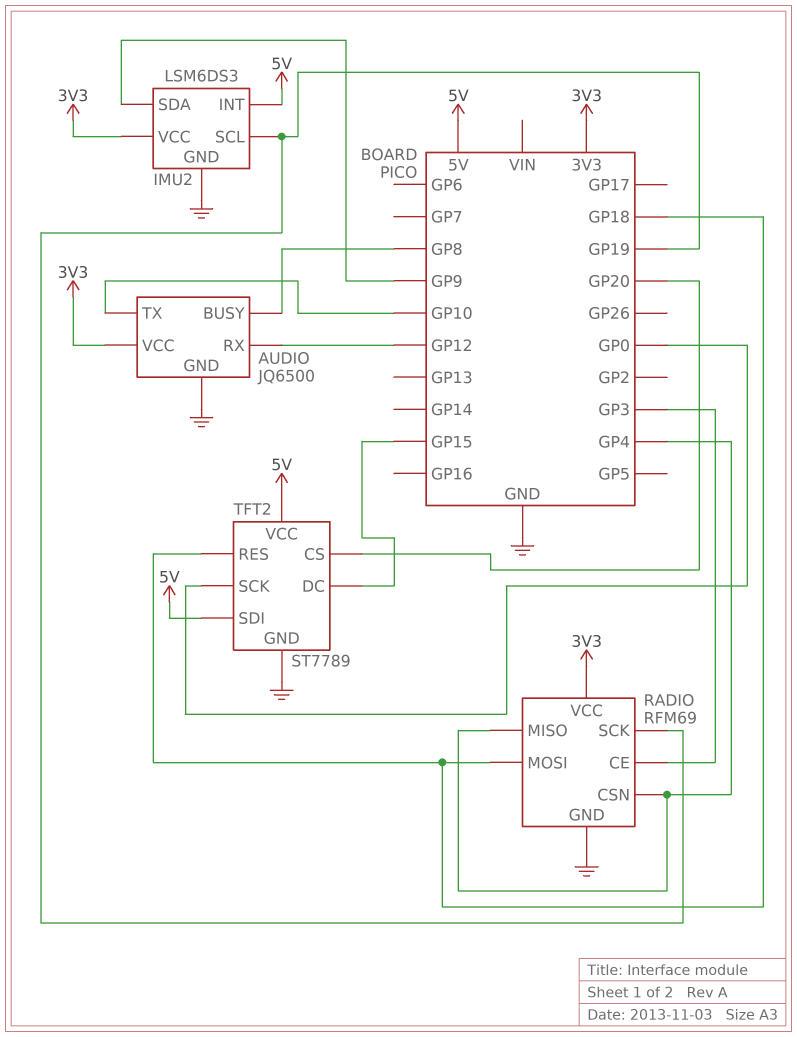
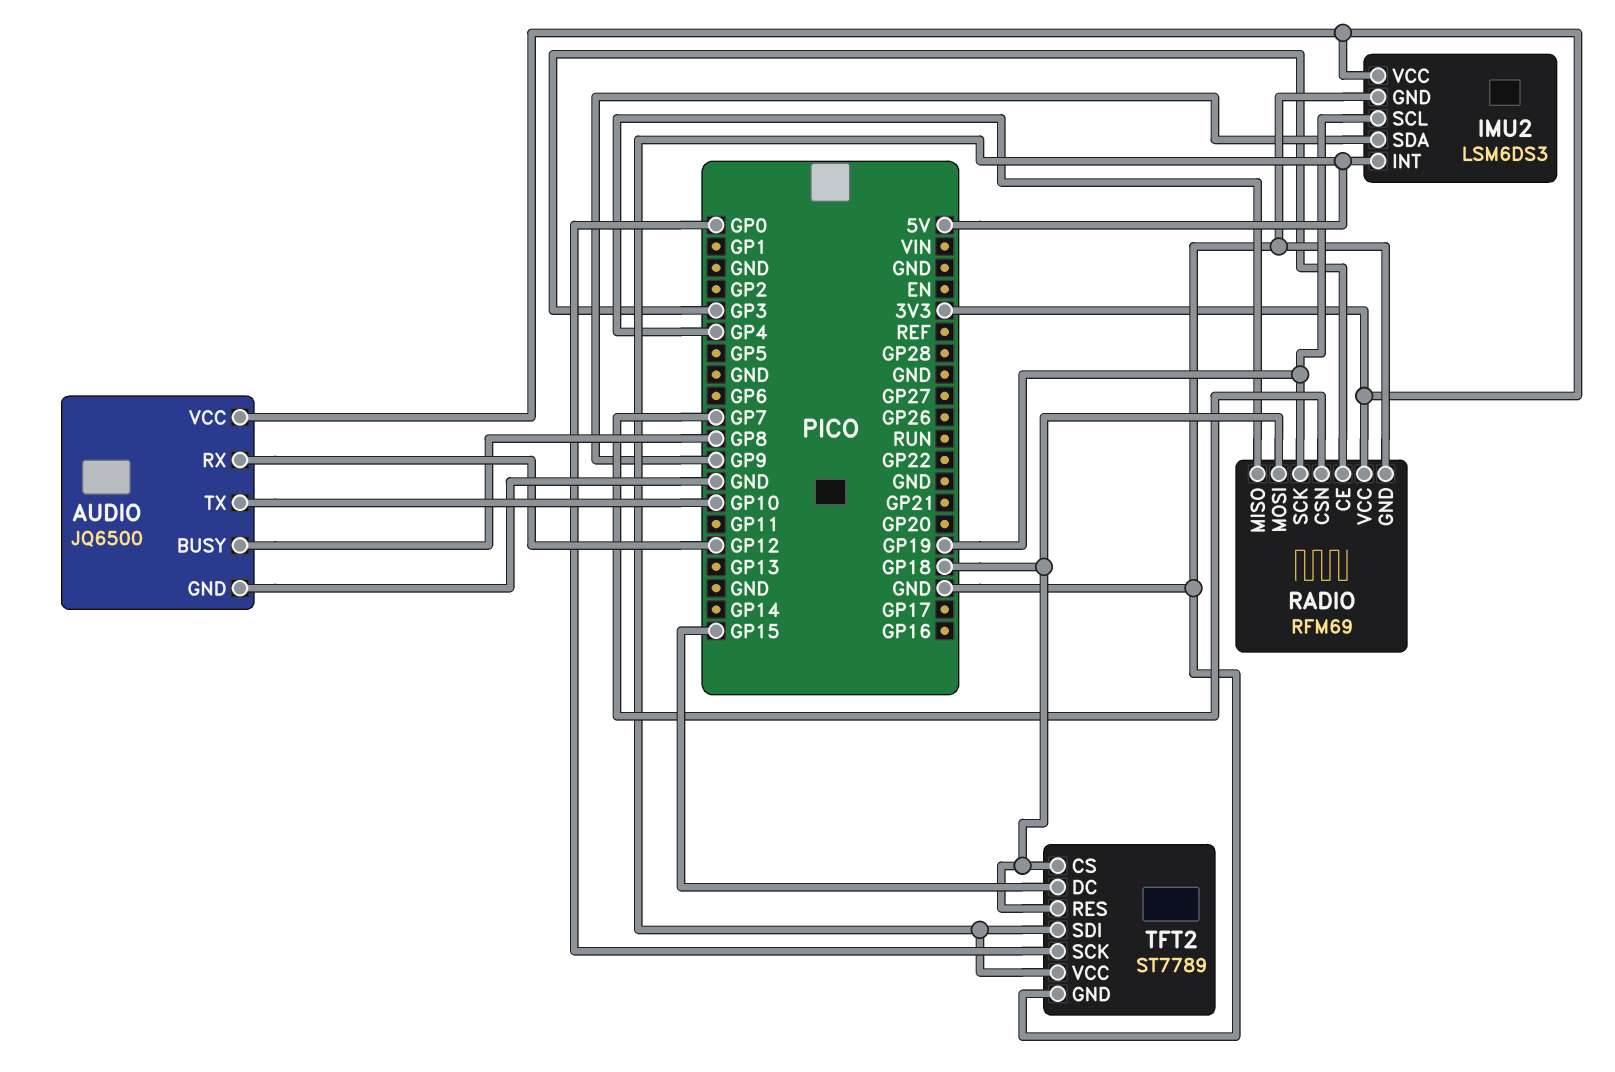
RADIO pin CSN: GP4 -> GP7
TFT2 pin CS: GP20 -> GP18

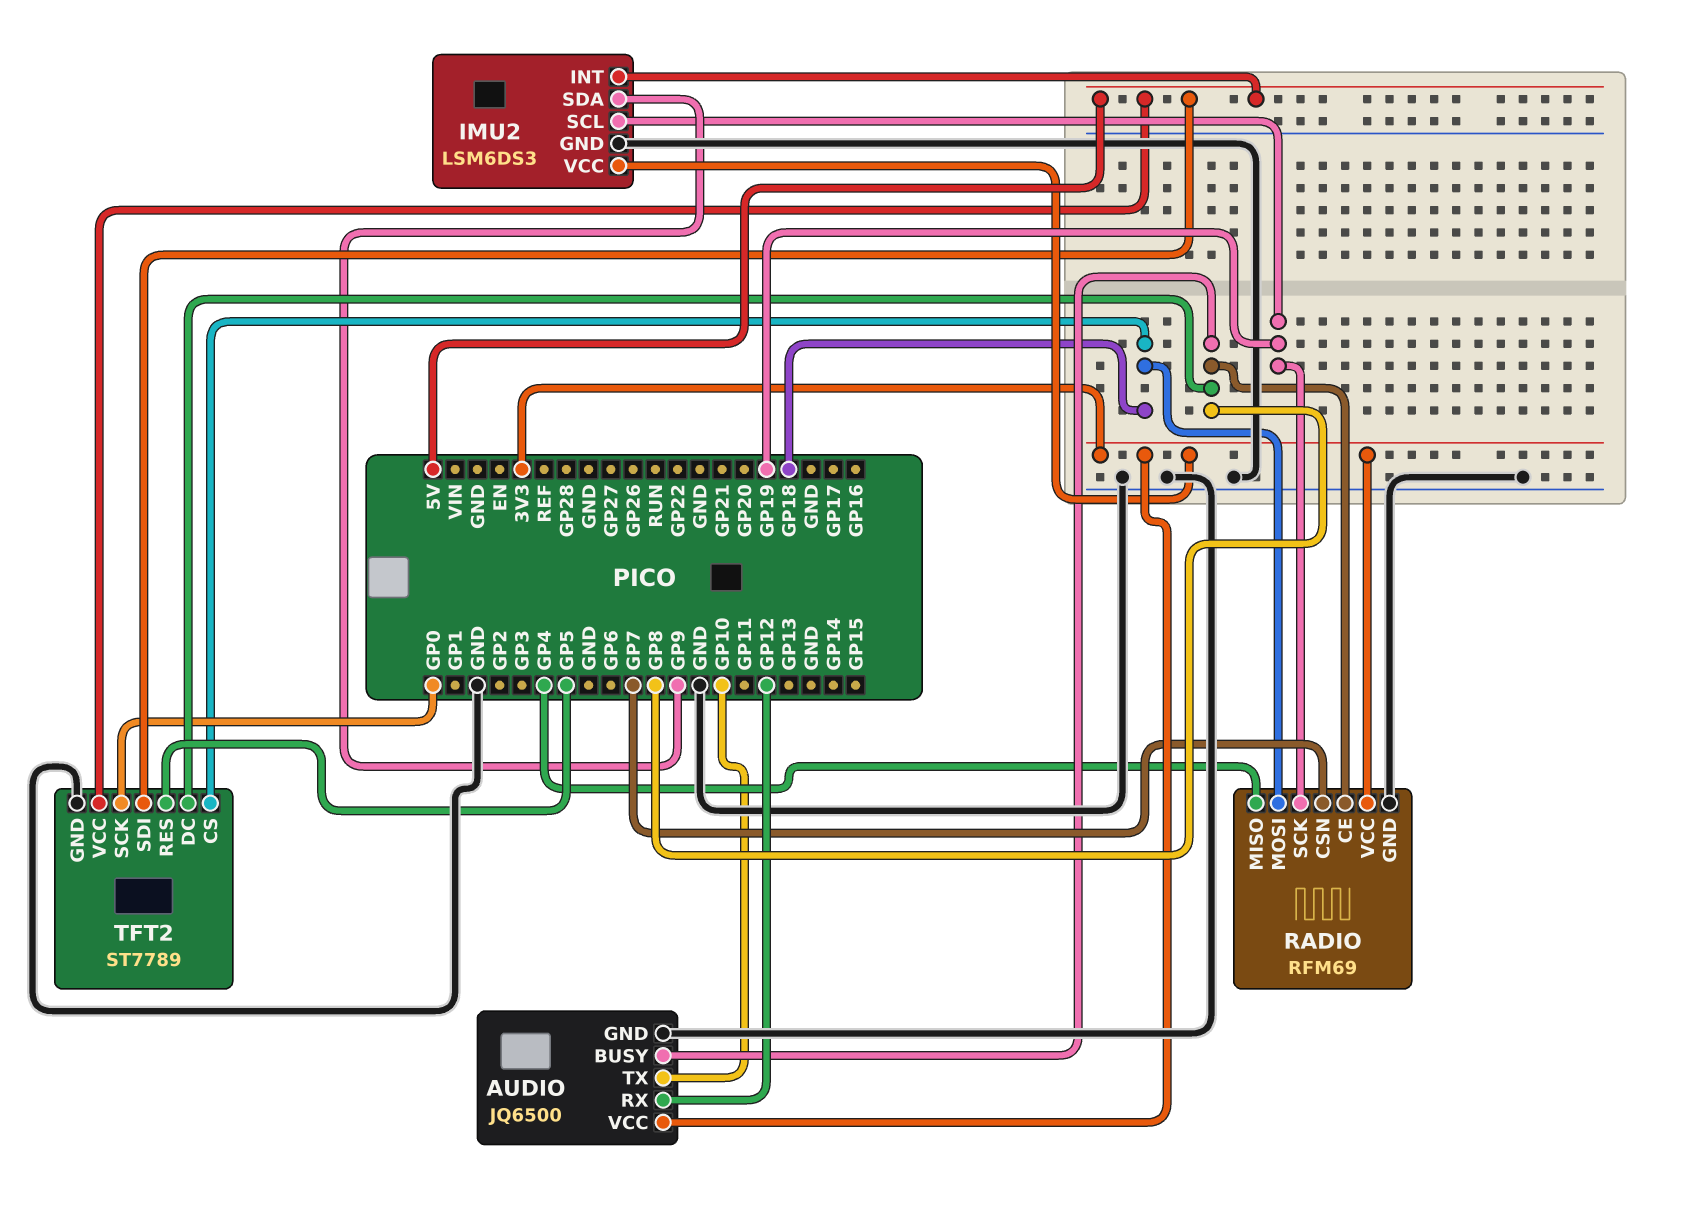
RADIO pin CE: GP3 -> GP8
TFT2 pin DC: GP15 -> GP8
TFT2 pin RES: GP18 -> GP5

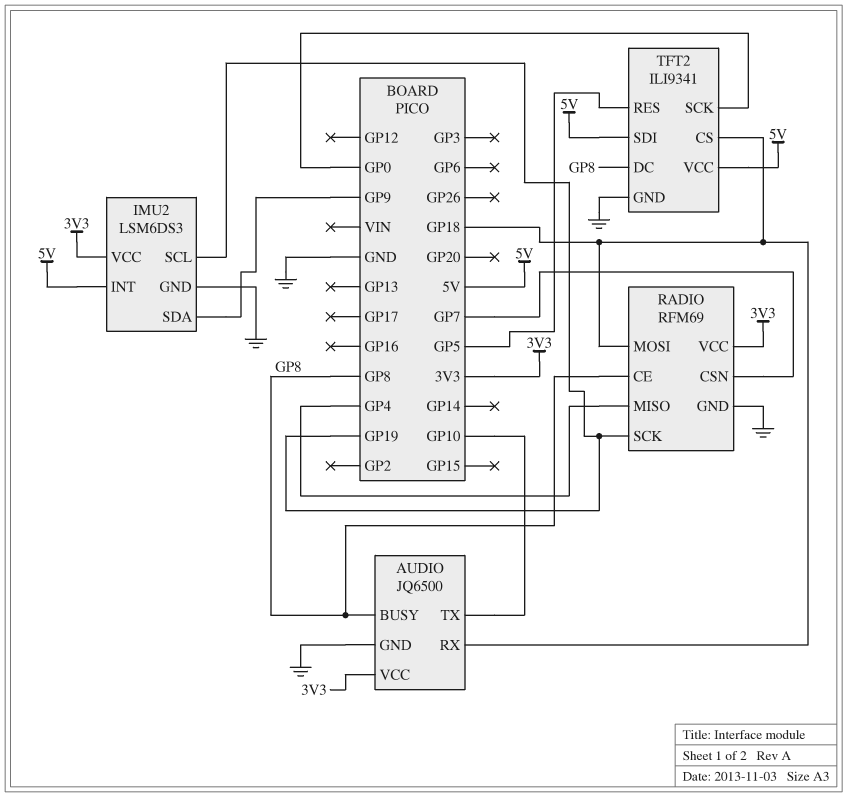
AUDIO pin RX: GP12 -> GP18
TFT2: ST7789 -> ILI9341

